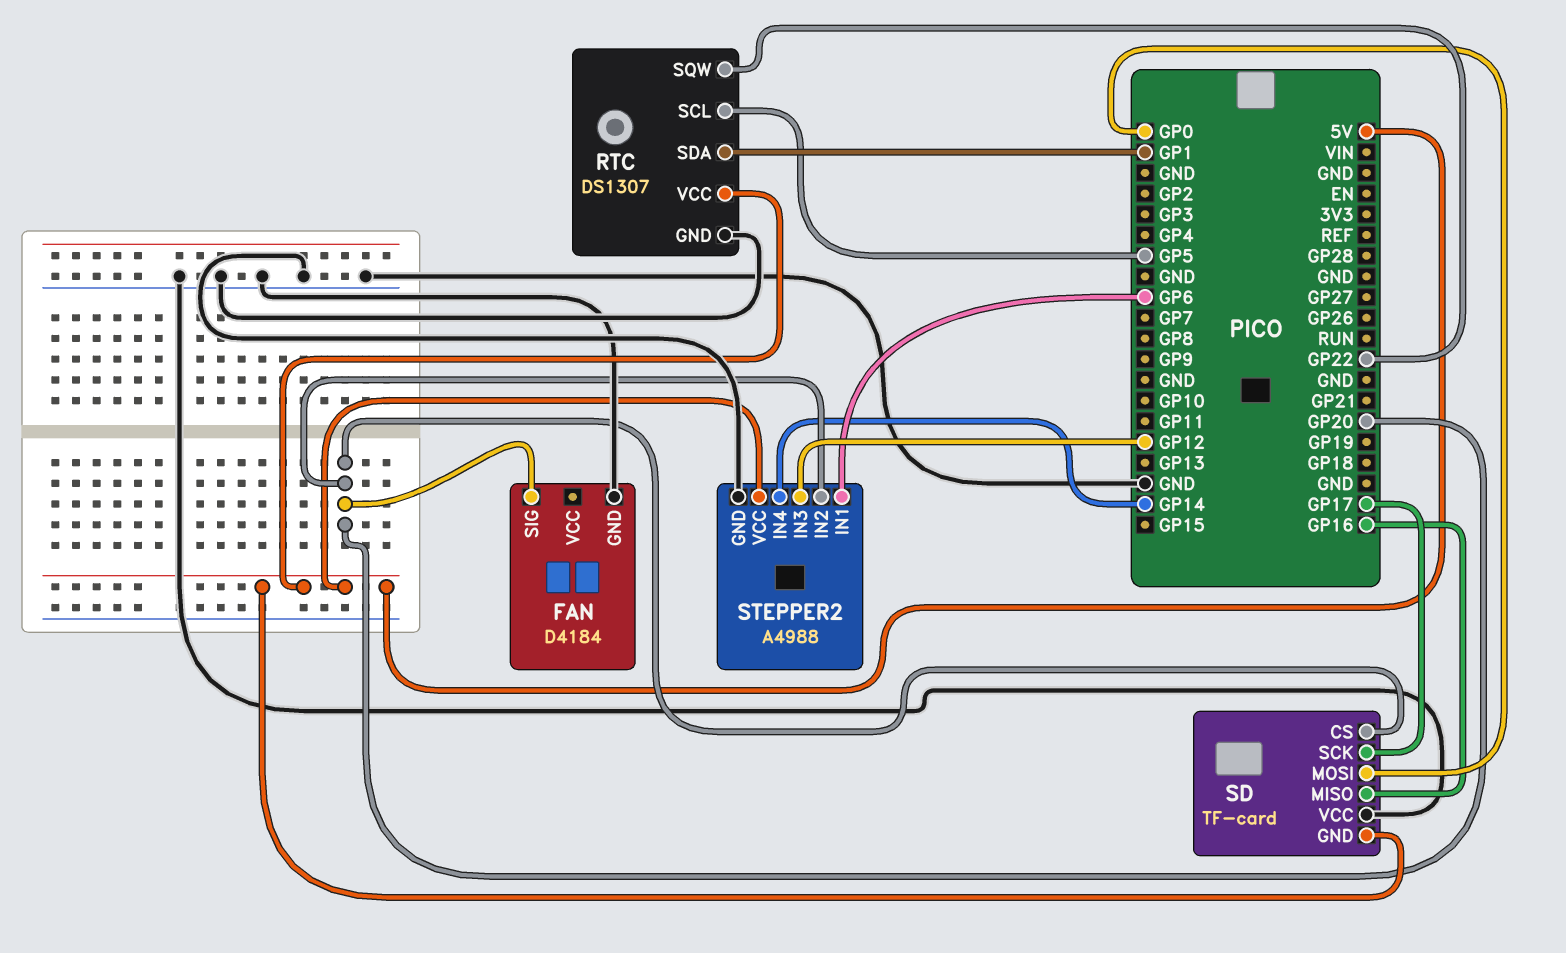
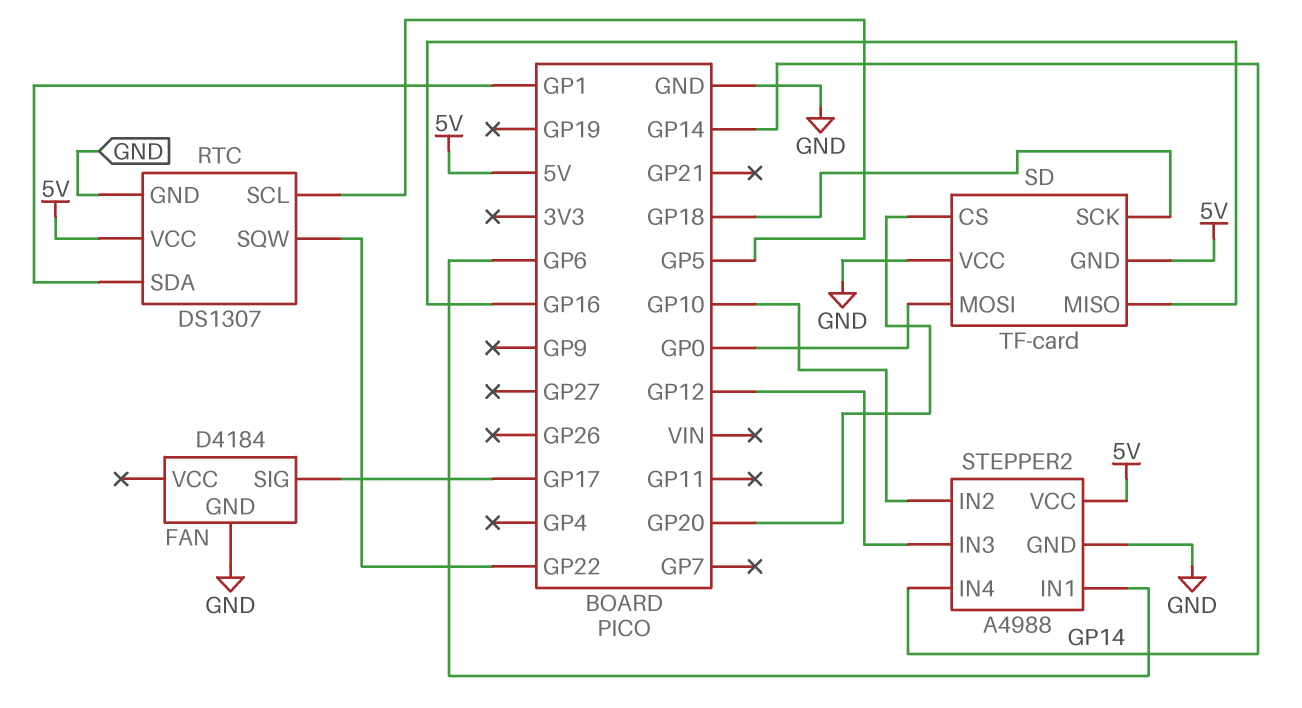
FAN pin SIG: GP20 -> GP17
SD pin SCK: GP17 -> GP18
STEPPER2 pin IN2: GP20 -> GP10

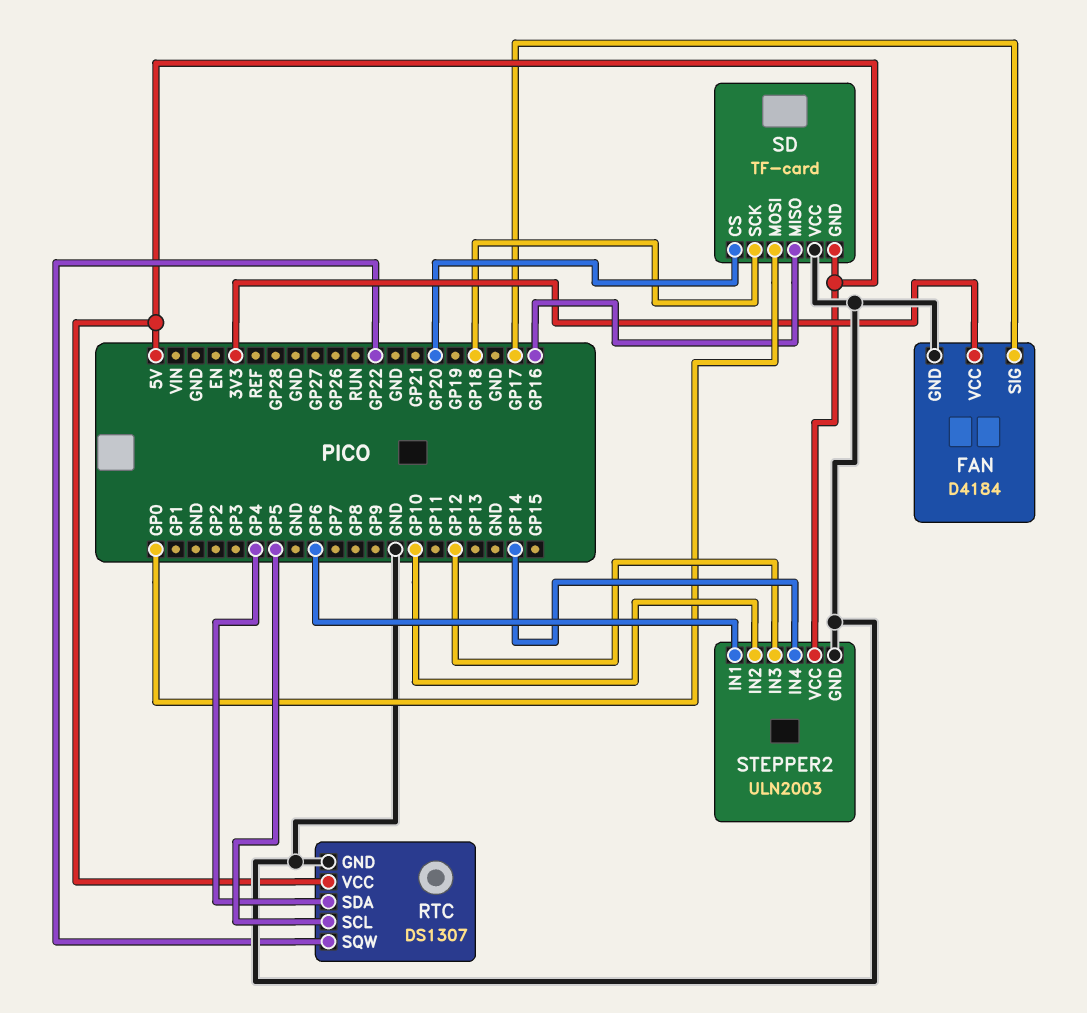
FAN pin VCC: none -> 3V3
RTC pin SDA: GP1 -> GP4
STEPPER2: A4988 -> ULN2003

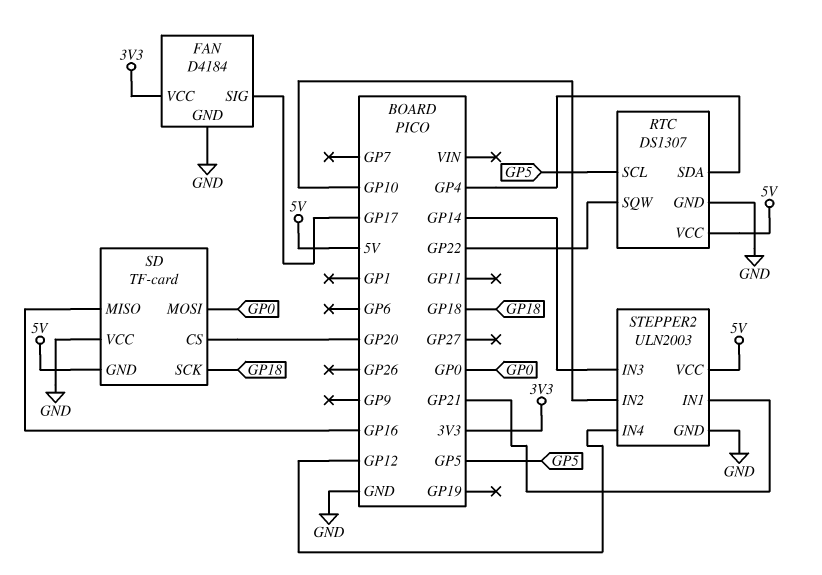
STEPPER2 pin IN1: GP6 -> GP21
STEPPER2 pin IN3: GP12 -> GP14
STEPPER2 pin IN4: GP14 -> GP12

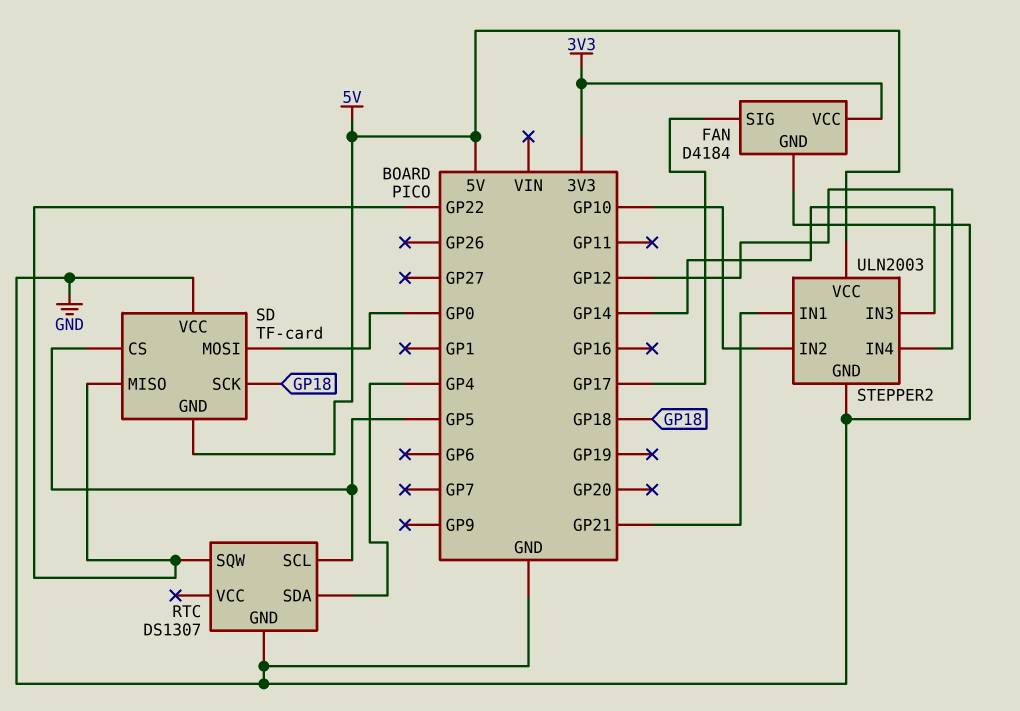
RTC pin VCC: 5V -> none
SD pin CS: GP20 -> GP5
SD pin MISO: GP16 -> GP22

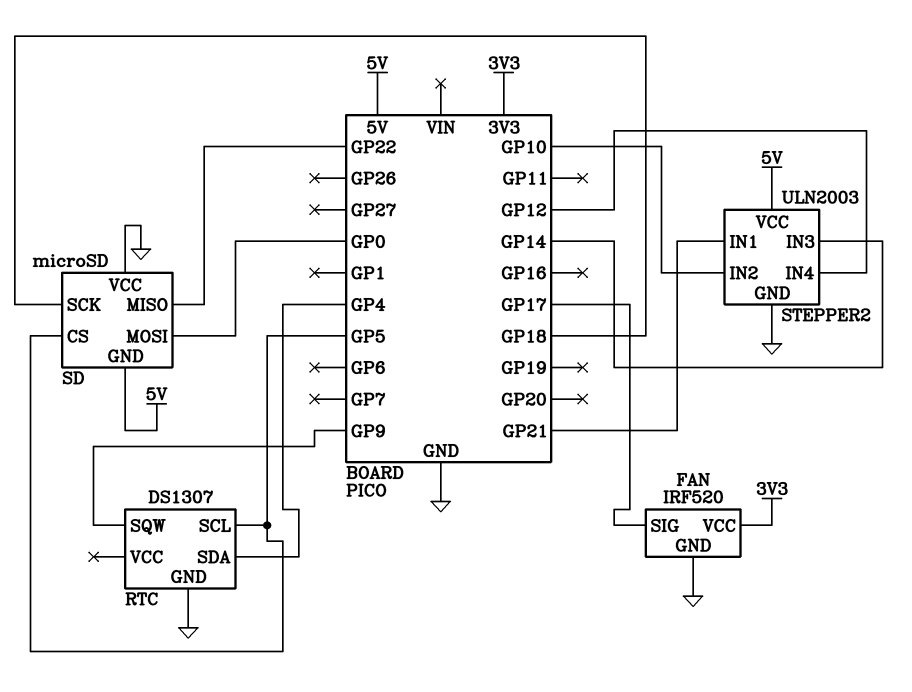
FAN: D4184 -> IRF520
RTC pin SQW: GP22 -> GP9
SD: TF-card -> microSD

